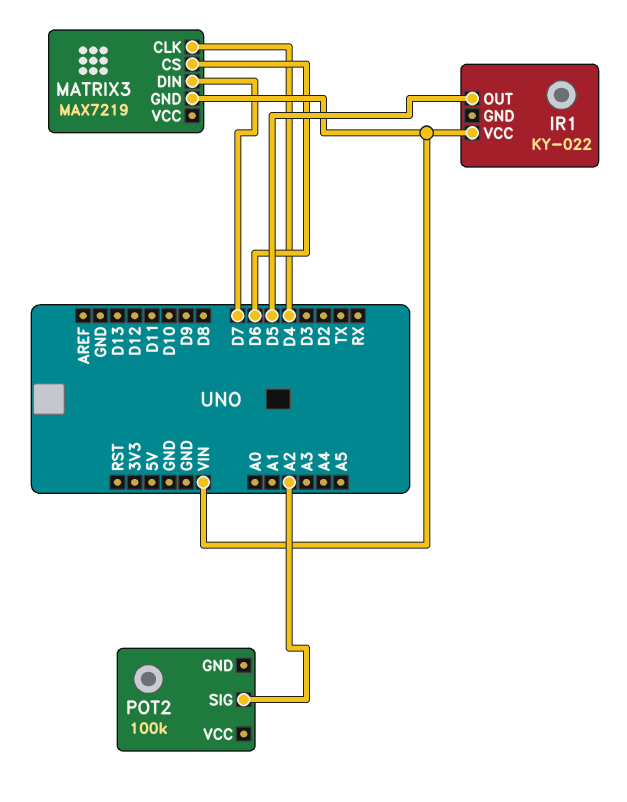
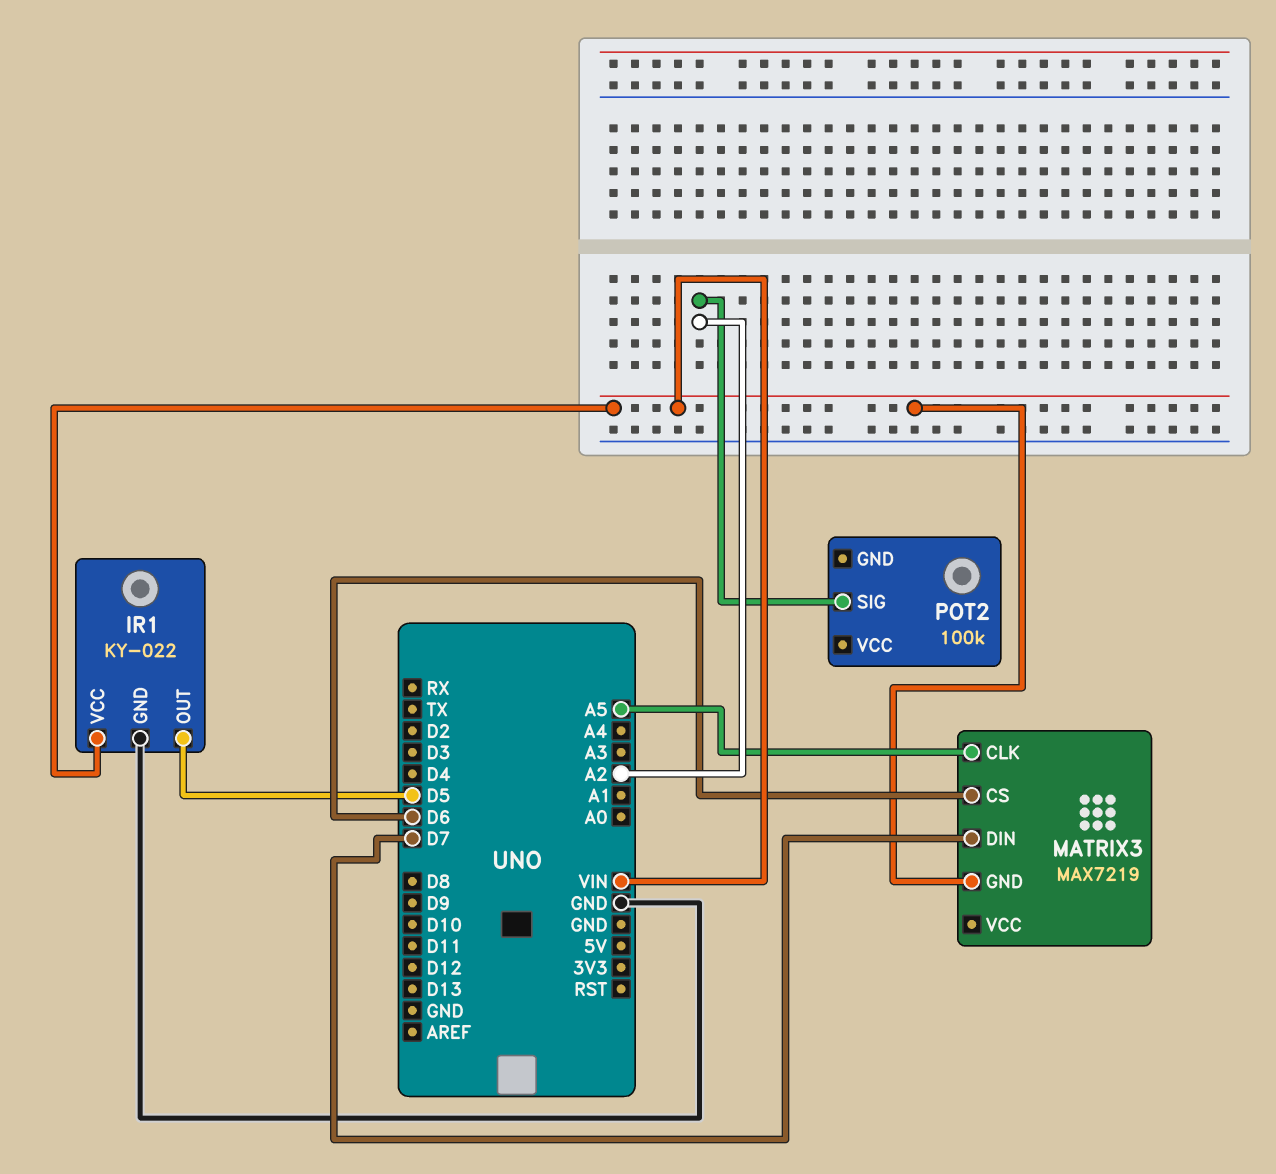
IR1 pin GND: none -> GND
MATRIX3 pin CLK: D4 -> A5

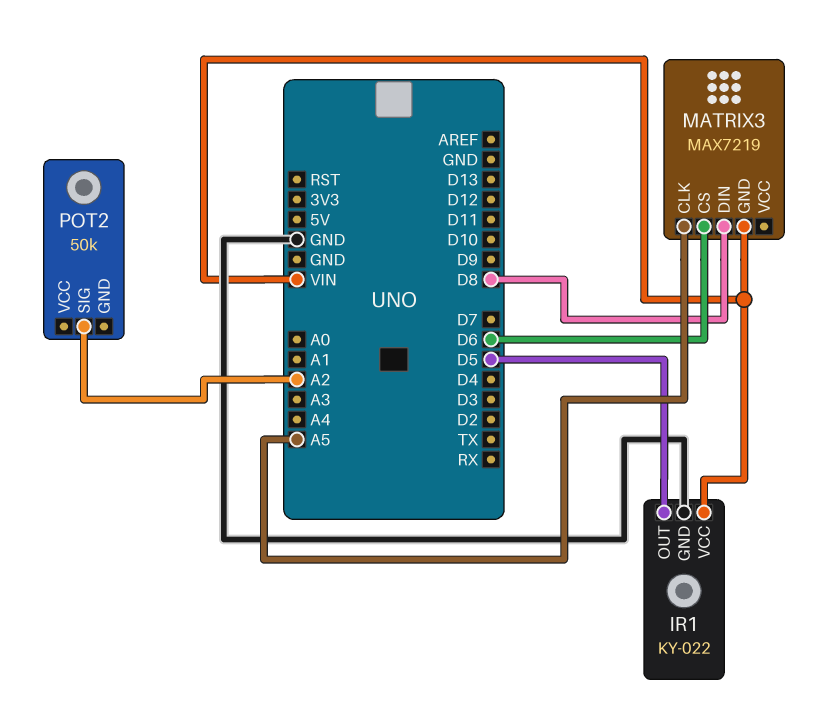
MATRIX3 pin DIN: D7 -> D8
POT2: 100k -> 50k

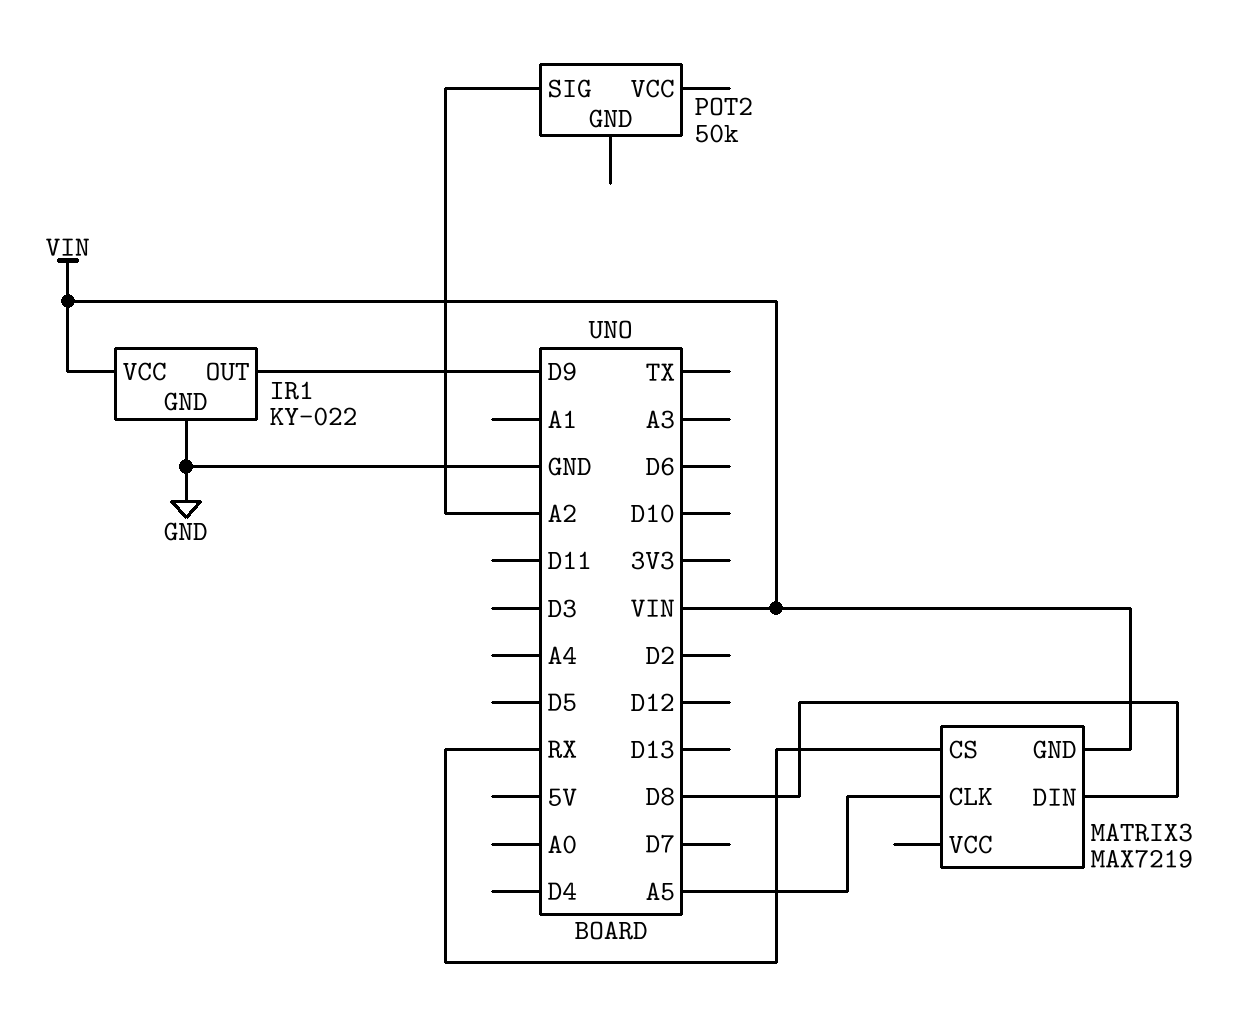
IR1 pin OUT: D5 -> D9
MATRIX3 pin CS: D6 -> RX

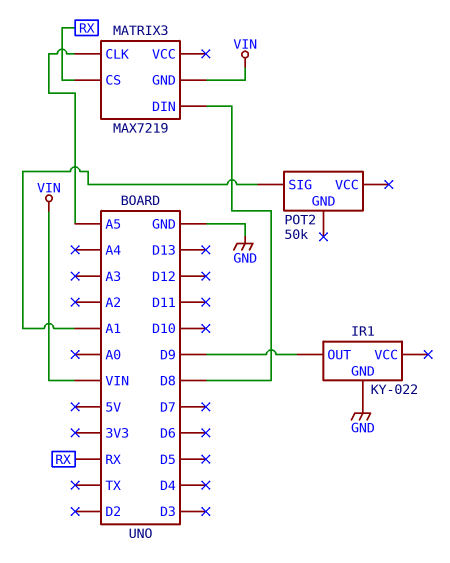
IR1 pin VCC: VIN -> none
POT2 pin SIG: A2 -> A1

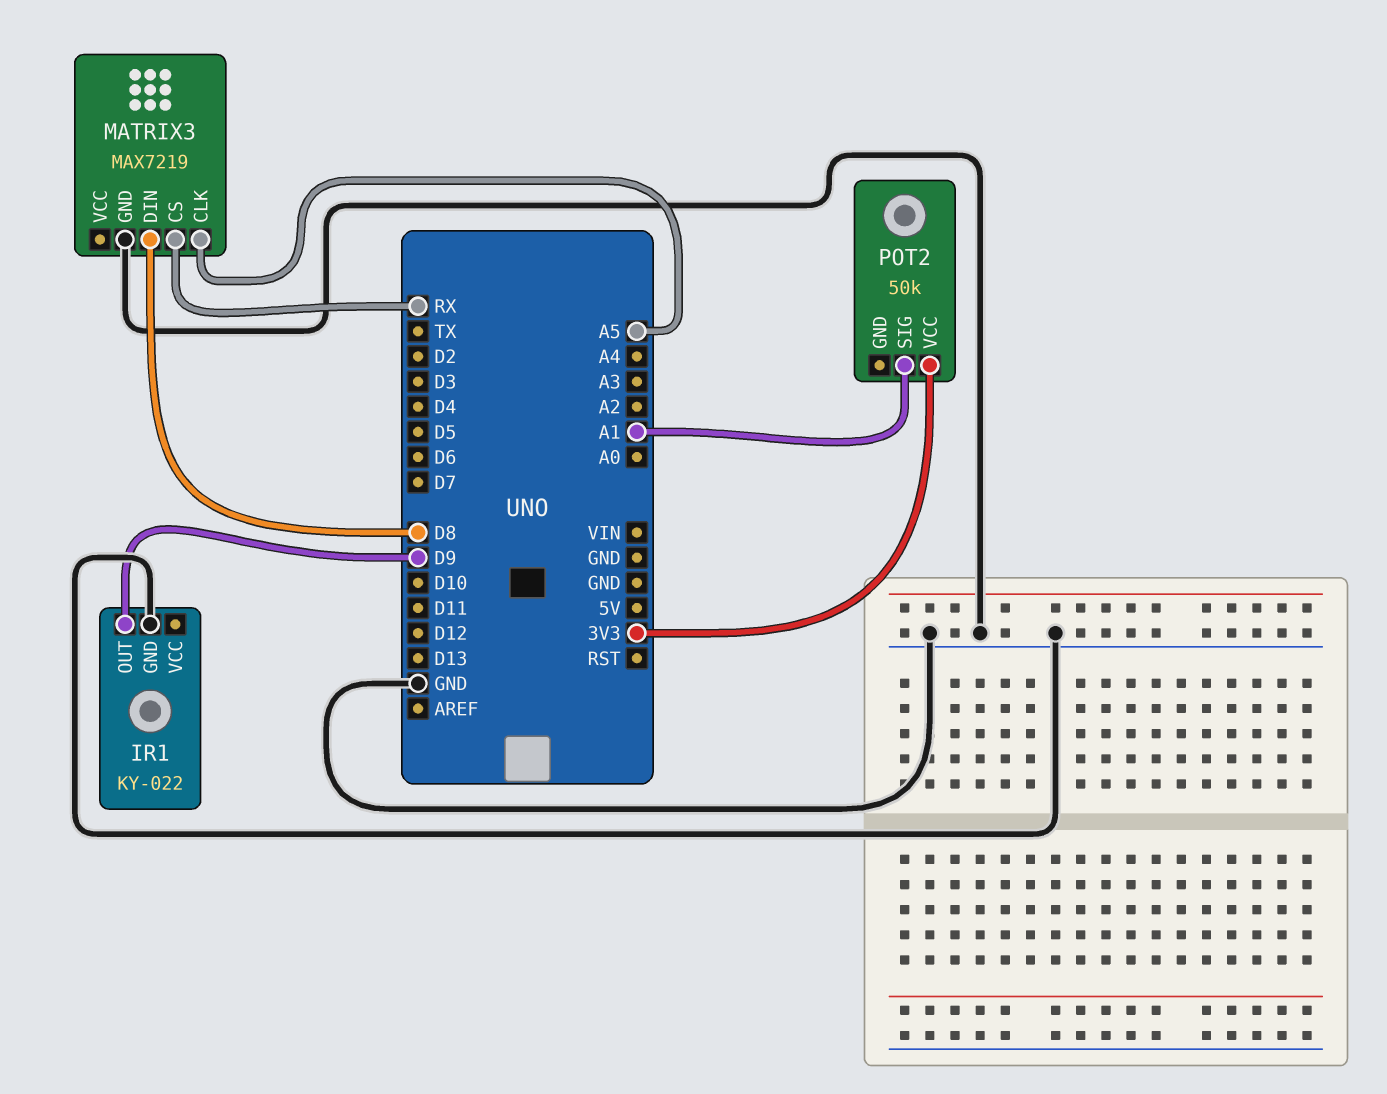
MATRIX3 pin GND: VIN -> GND
POT2 pin VCC: none -> 3V3

